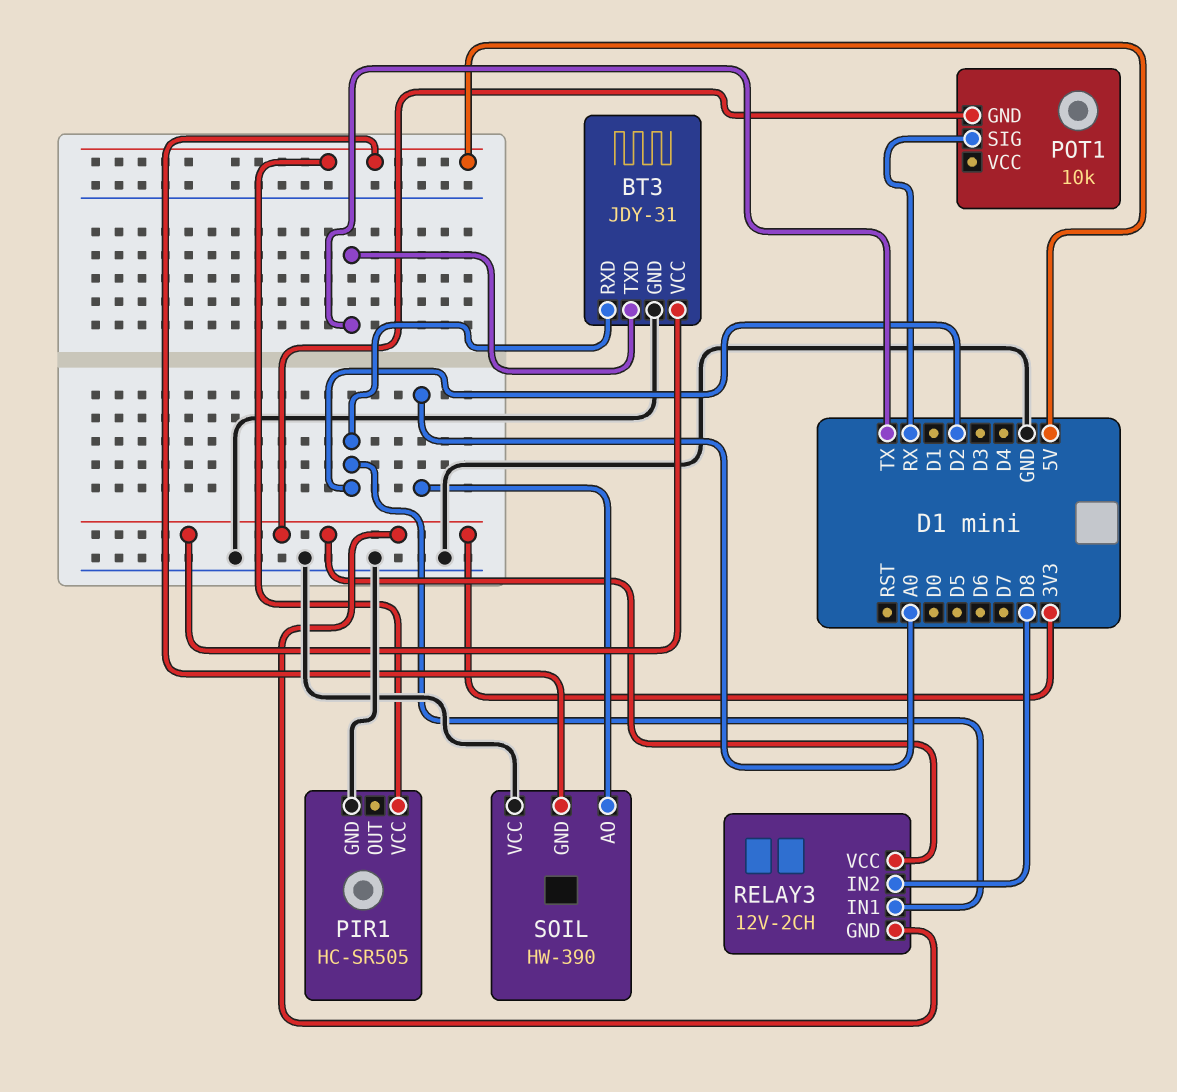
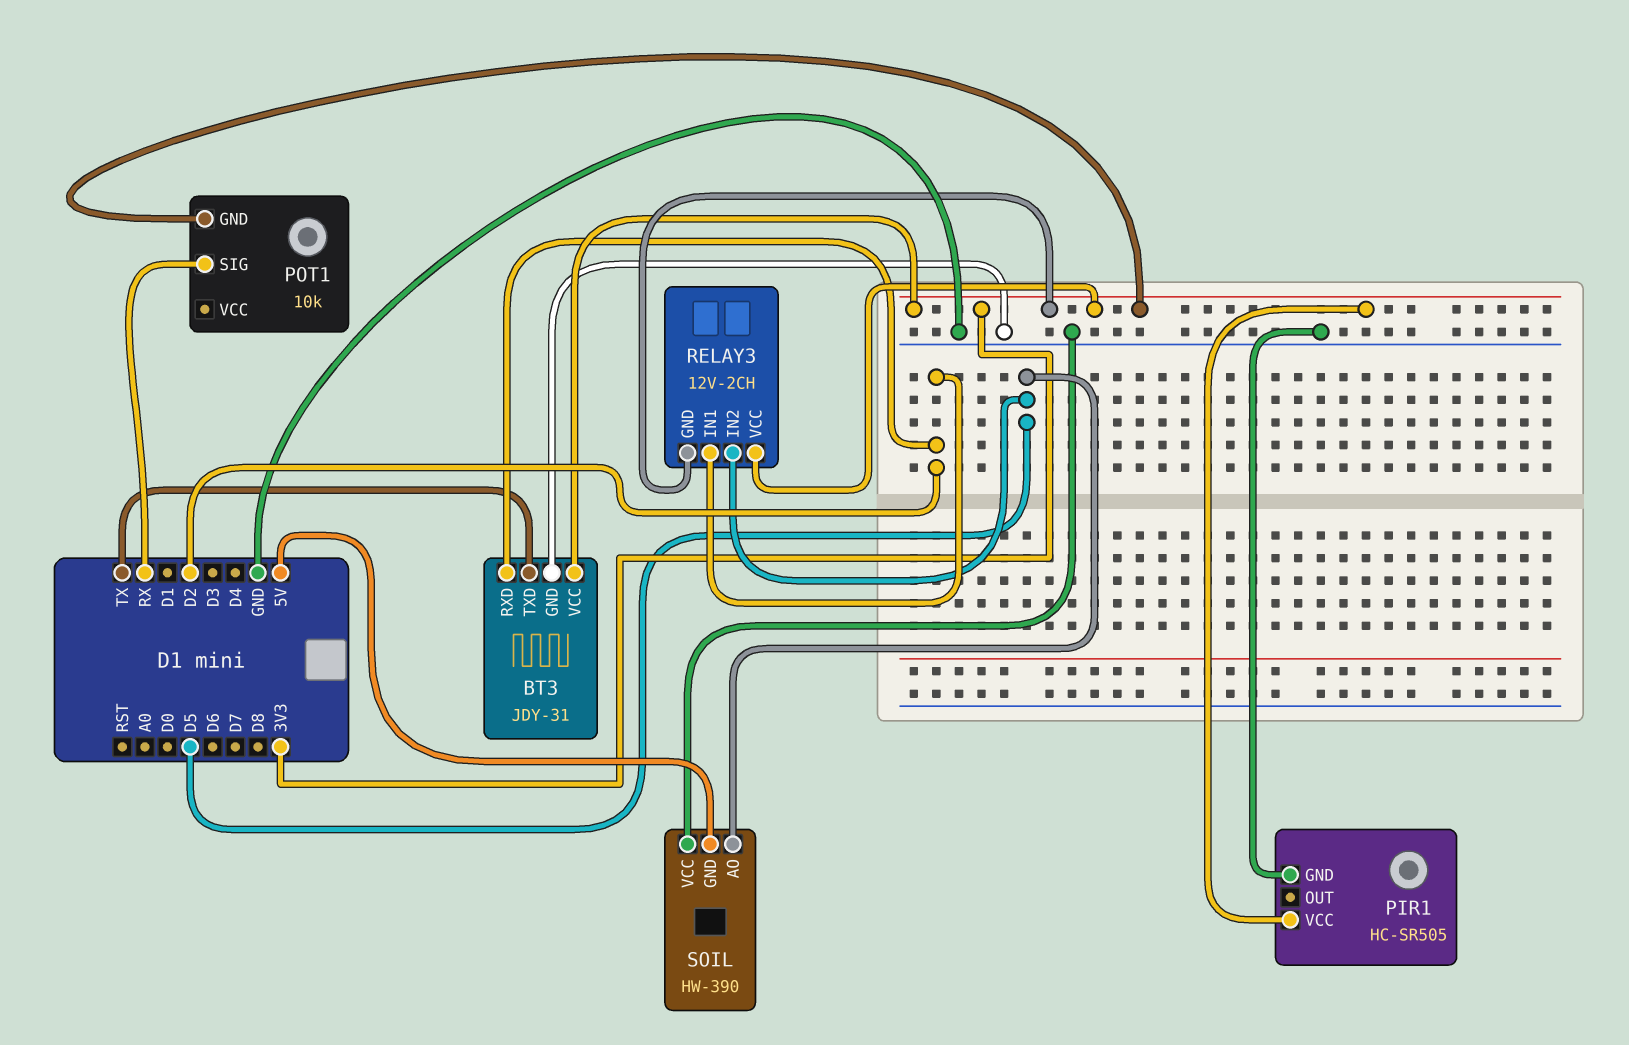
PIR1 pin VCC: 5V -> 3V3
RELAY3 pin IN2: D8 -> D5
SOIL pin AO: A0 -> D5

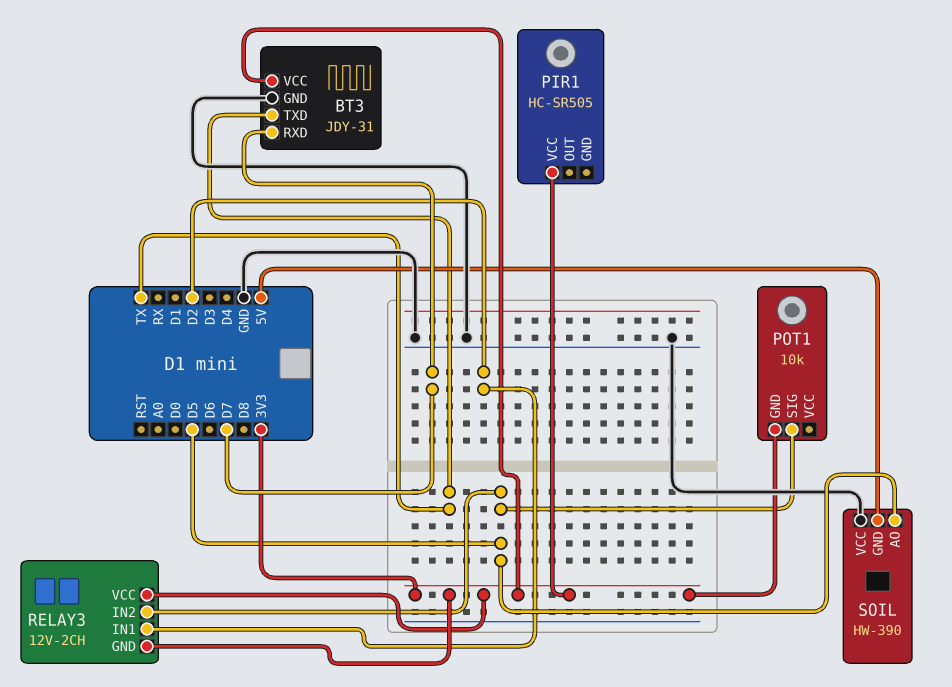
BT3 pin RXD: D2 -> D7
PIR1 pin GND: GND -> none
POT1 pin SIG: RX -> D5

